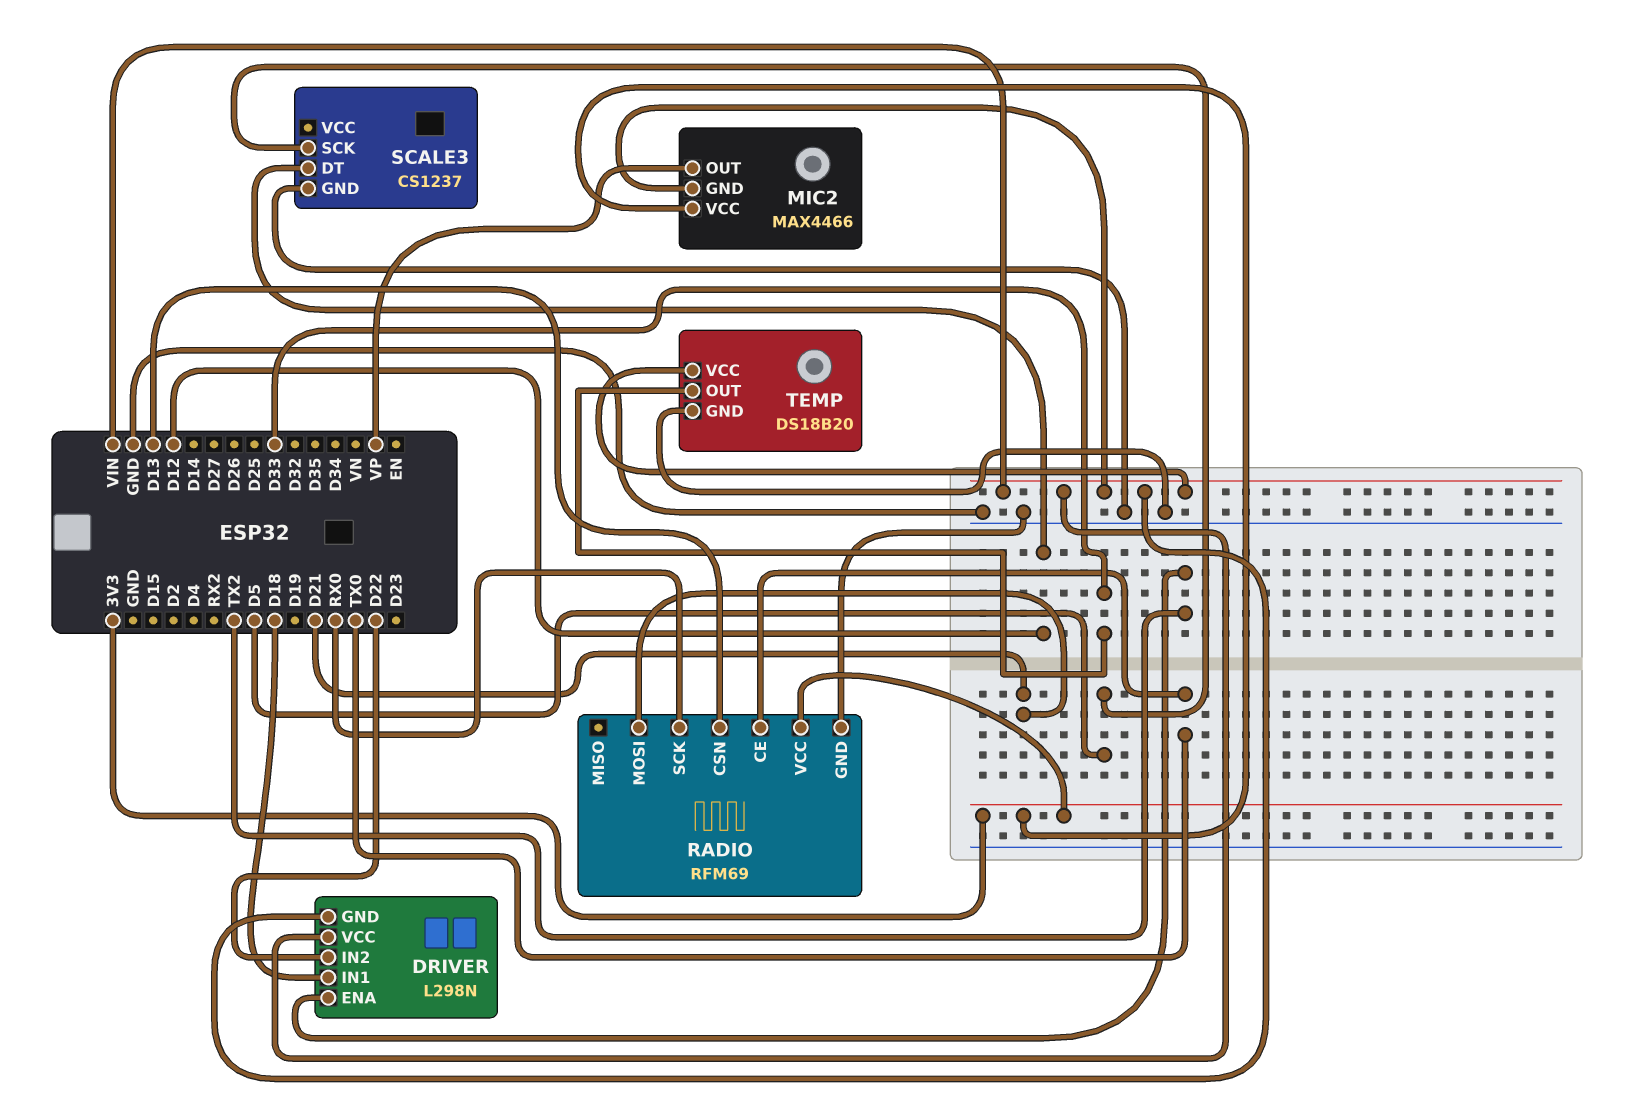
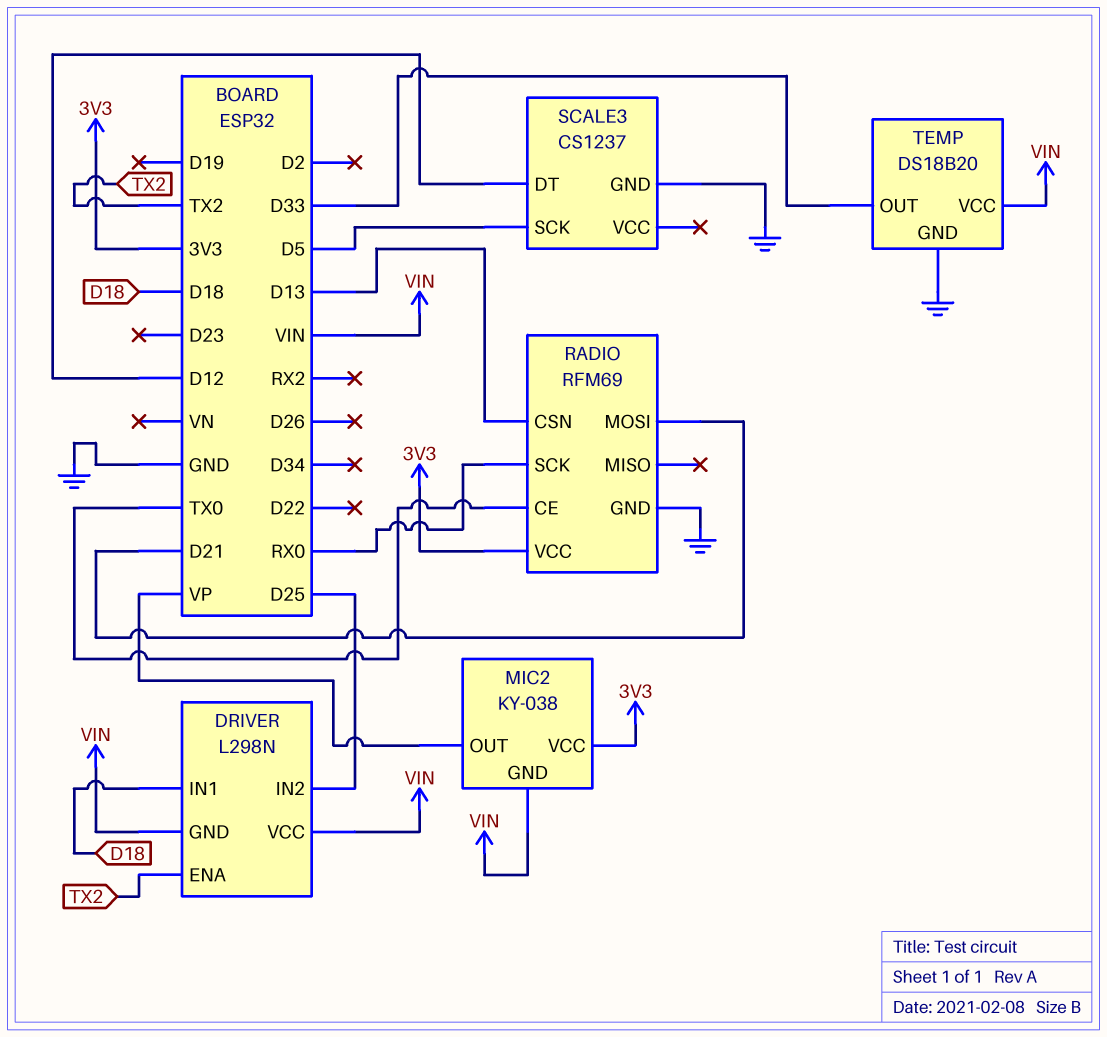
DRIVER pin IN2: D22 -> D25
MIC2: MAX4466 -> KY-038

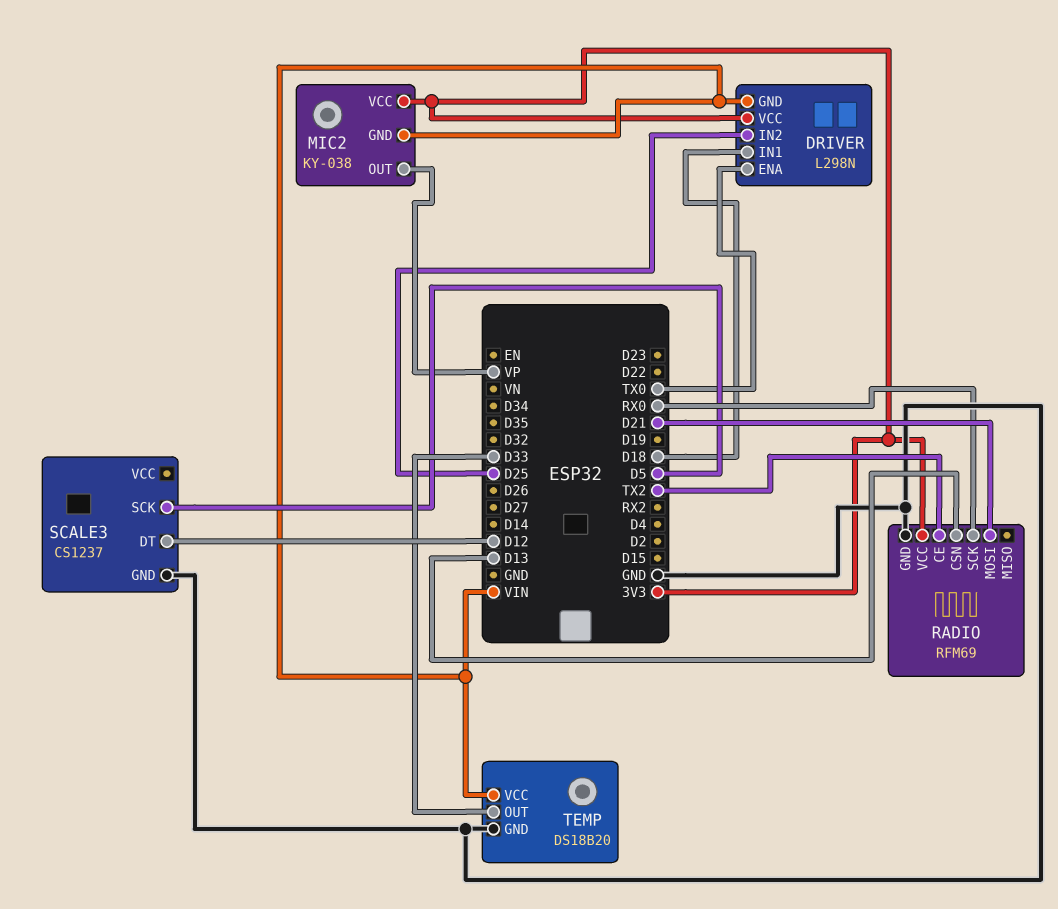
DRIVER pin ENA: TX2 -> TX0
DRIVER pin VCC: VIN -> 3V3
RADIO pin CE: TX0 -> TX2

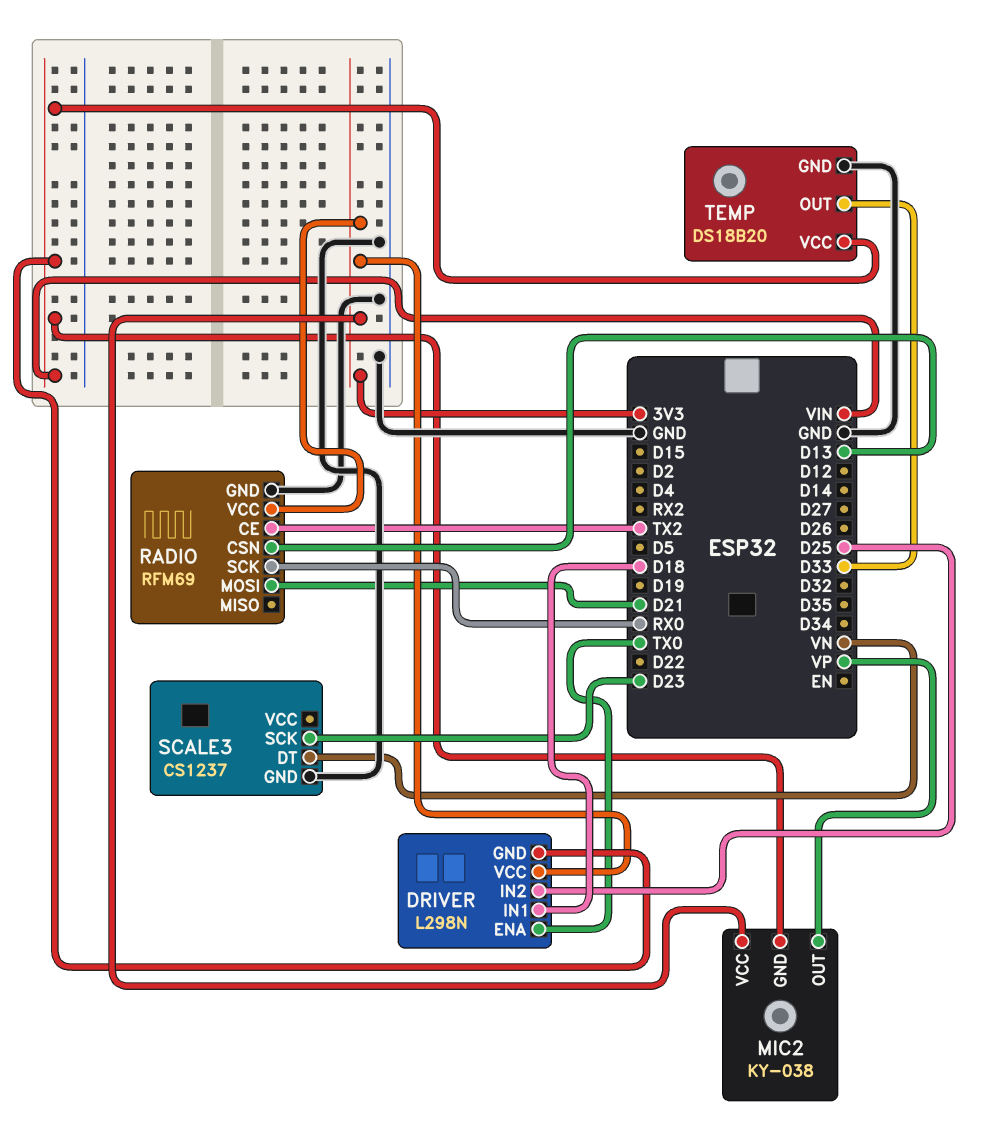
SCALE3 pin DT: D12 -> VN
SCALE3 pin SCK: D5 -> D23

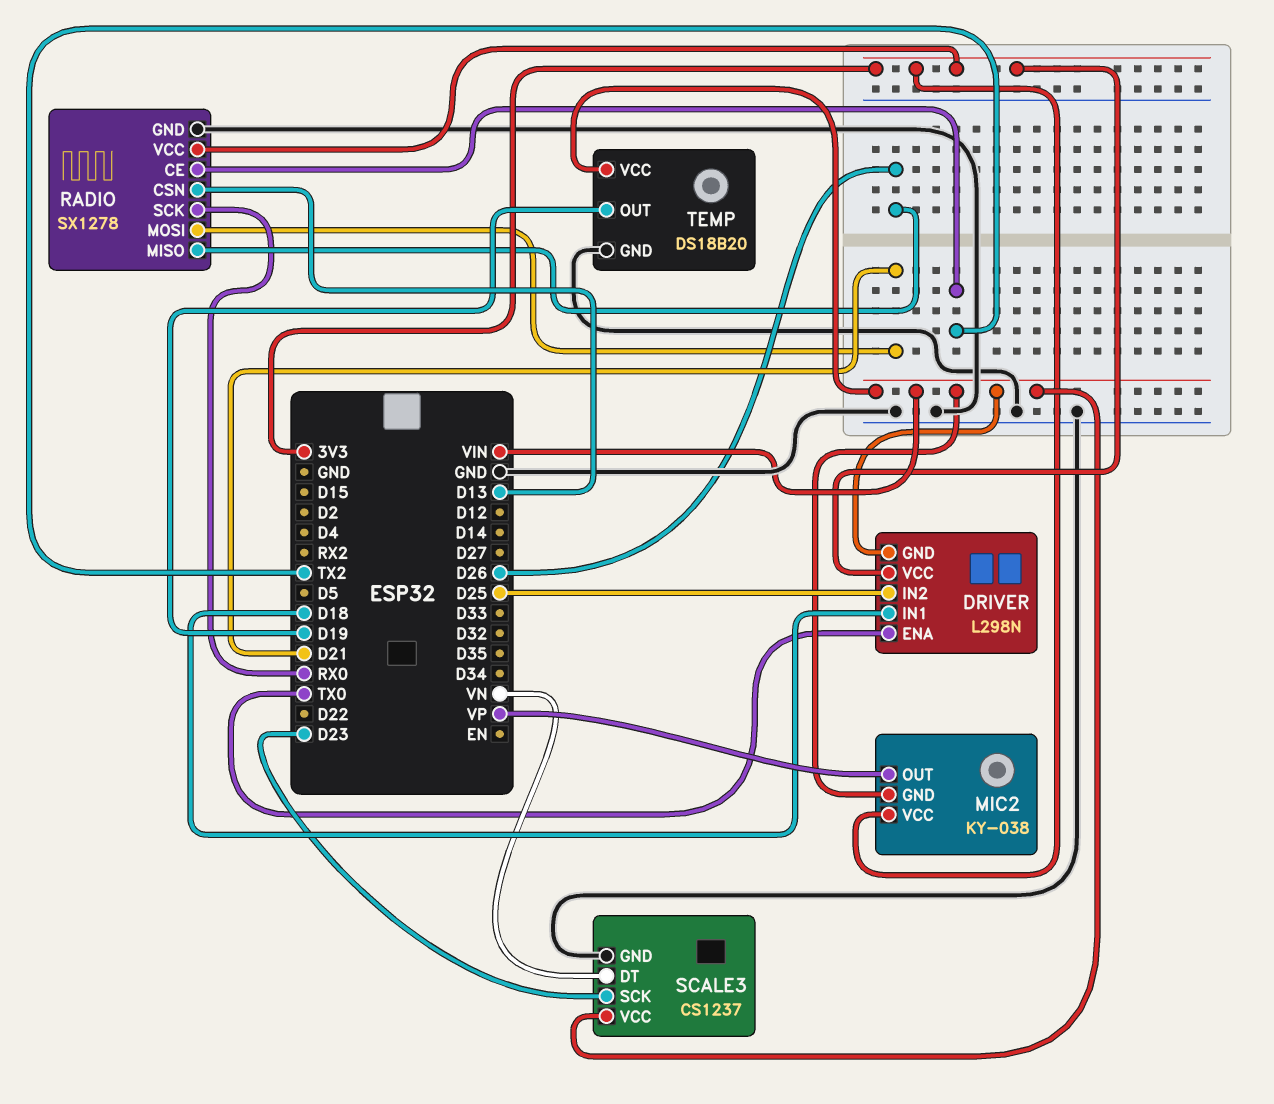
RADIO: RFM69 -> SX1278
RADIO pin MISO: none -> D26
SCALE3 pin VCC: none -> VIN
TEMP pin OUT: D33 -> D19

